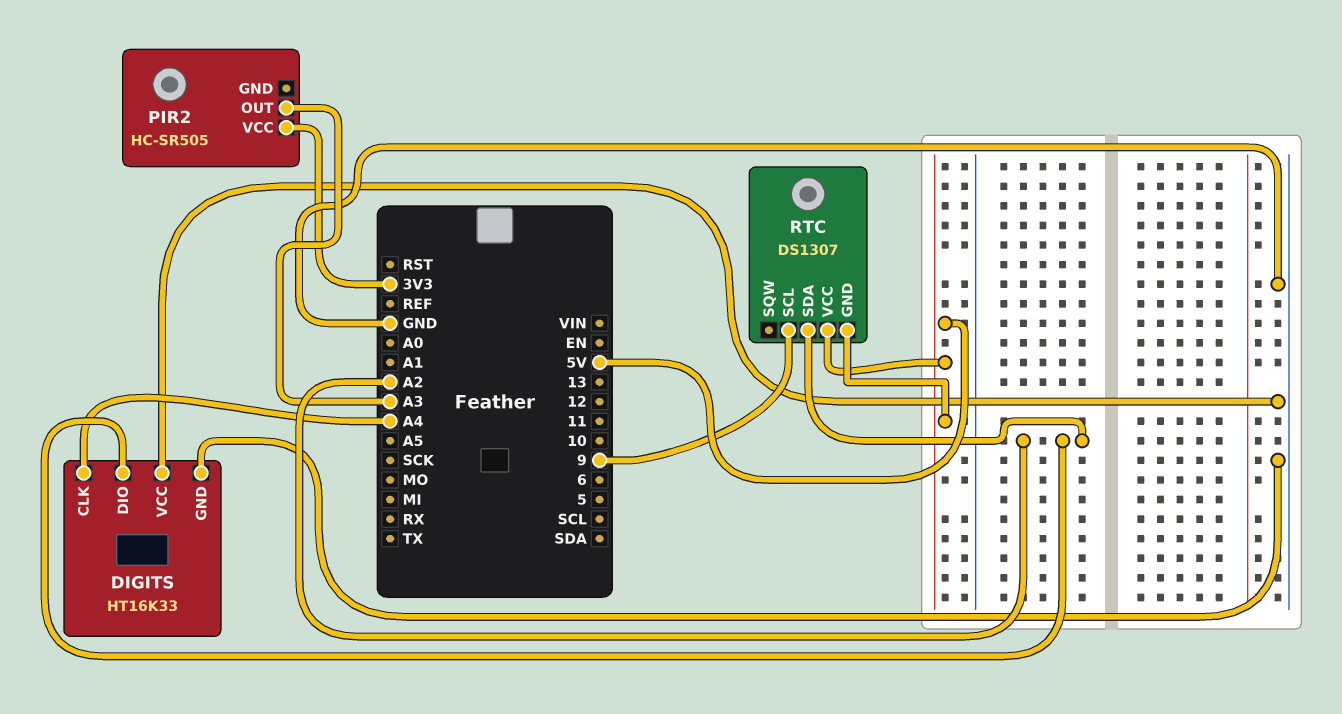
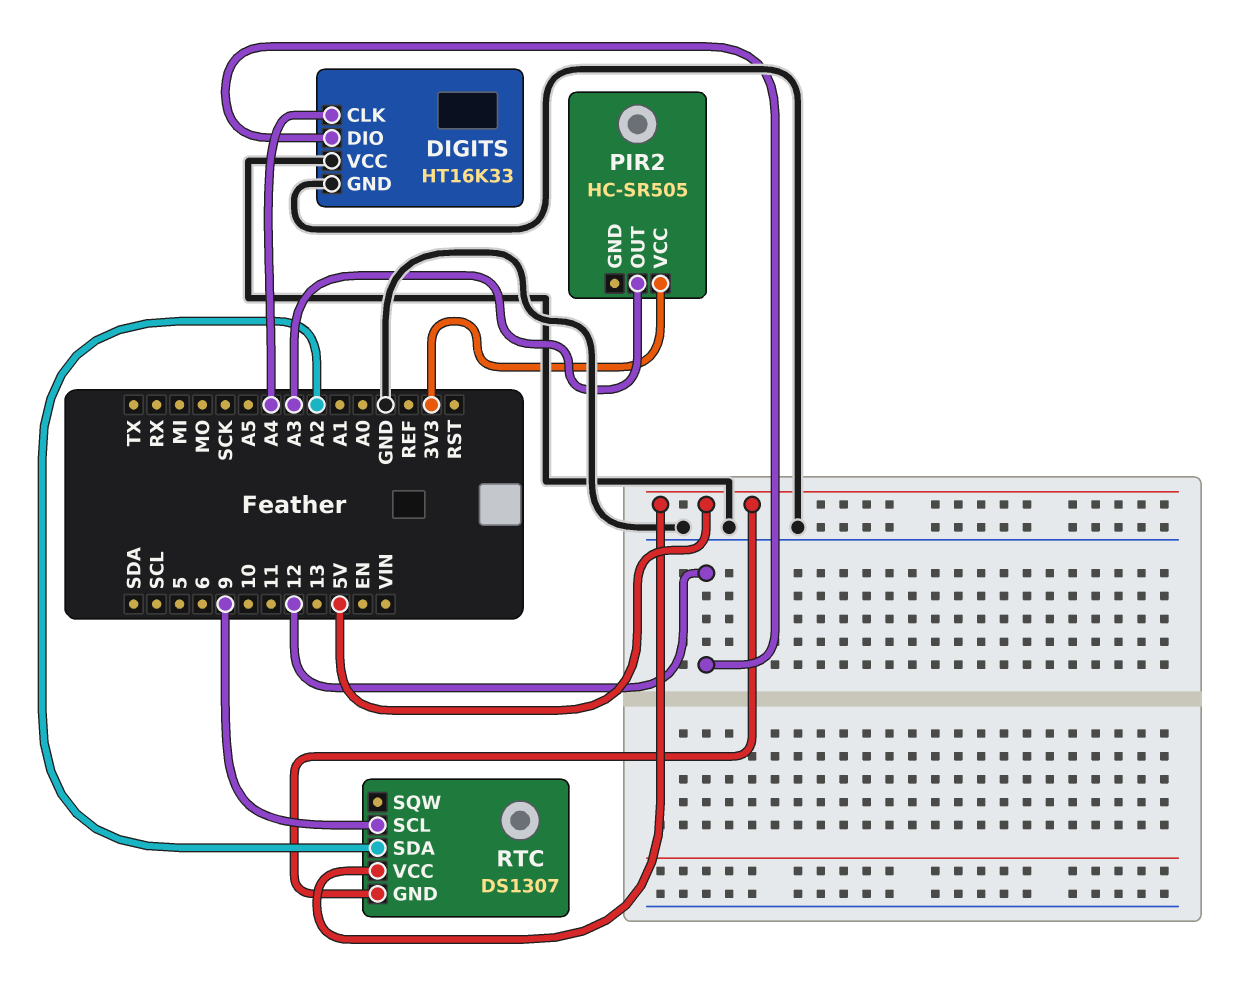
DIGITS pin DIO: A2 -> 12

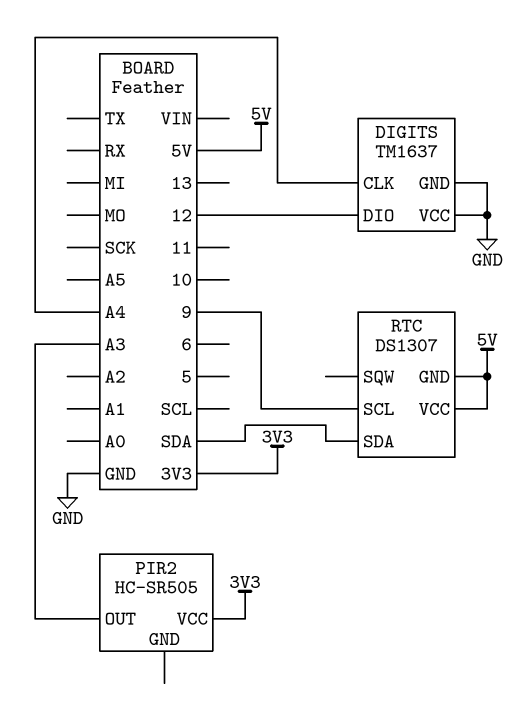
DIGITS: HT16K33 -> TM1637
RTC pin SDA: A2 -> SDA

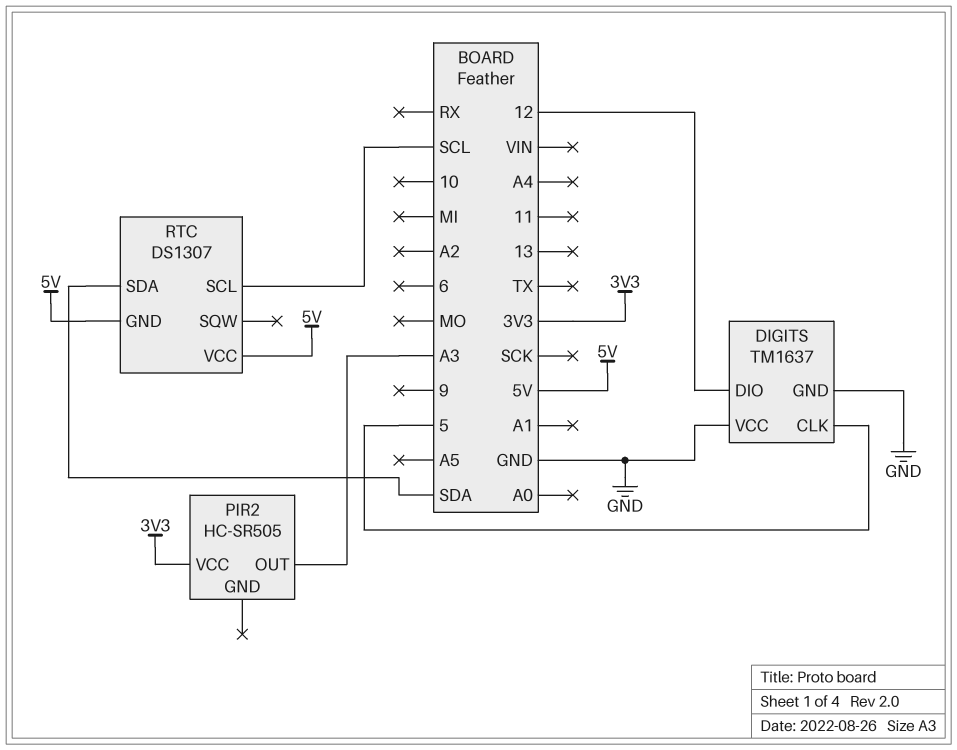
DIGITS pin CLK: A4 -> 5
RTC pin SCL: 9 -> SCL

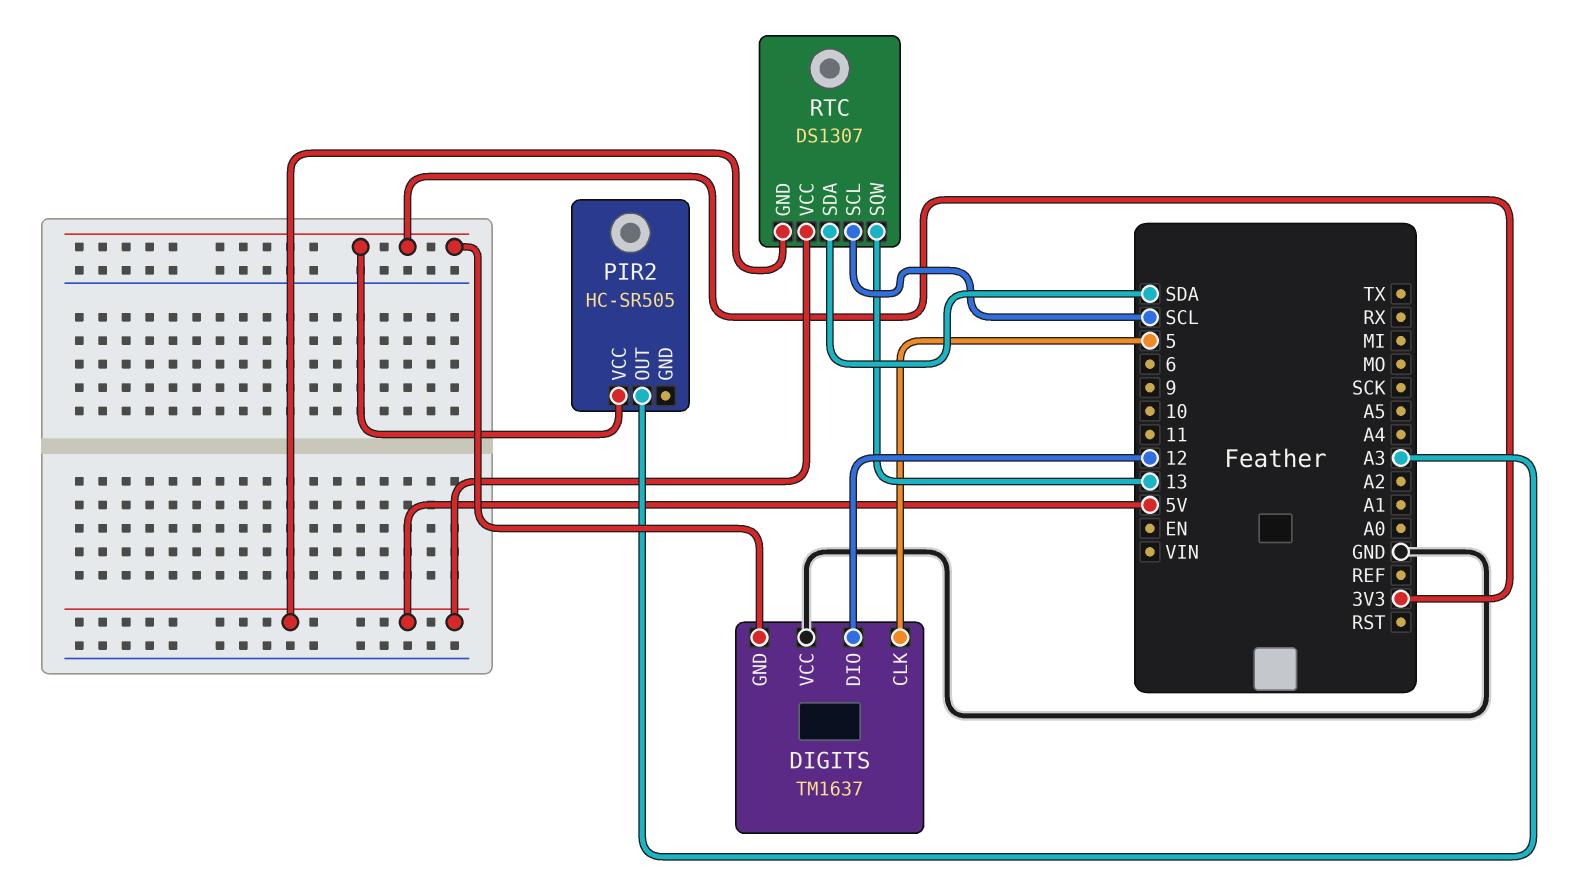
DIGITS pin GND: GND -> 3V3
RTC pin SQW: none -> 13

